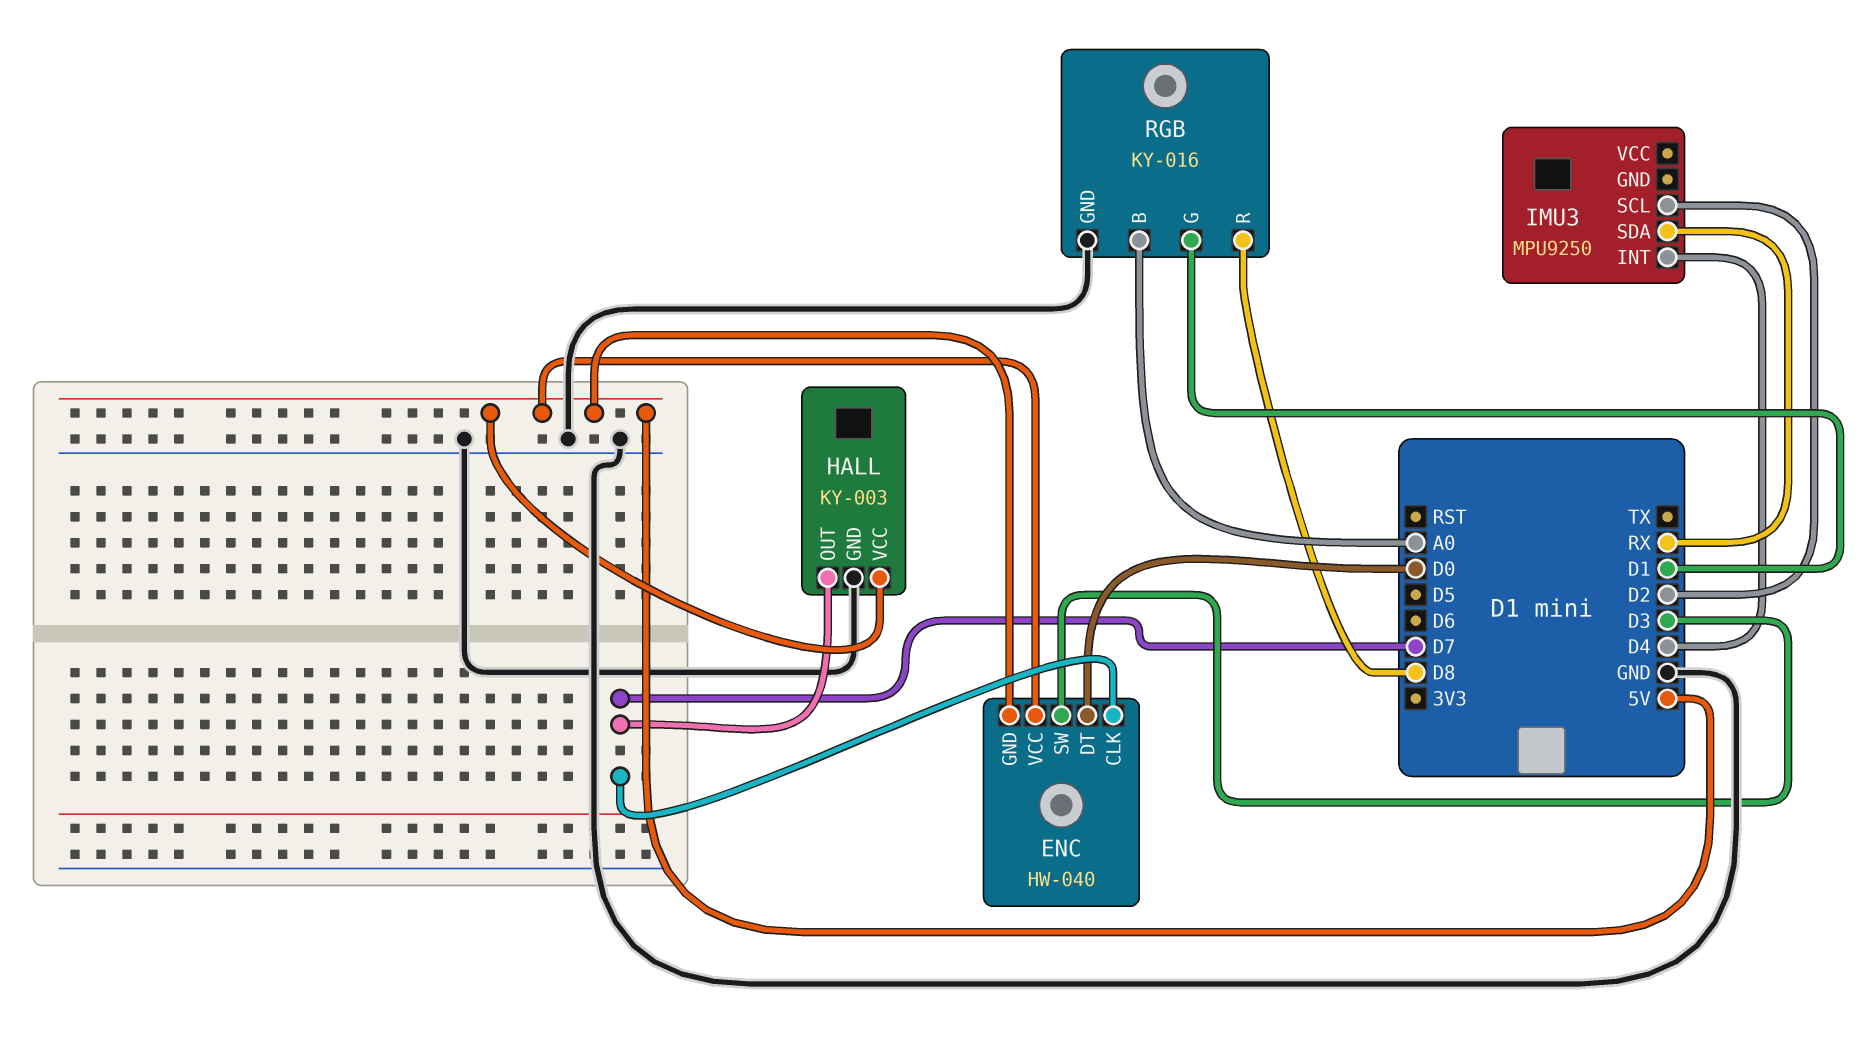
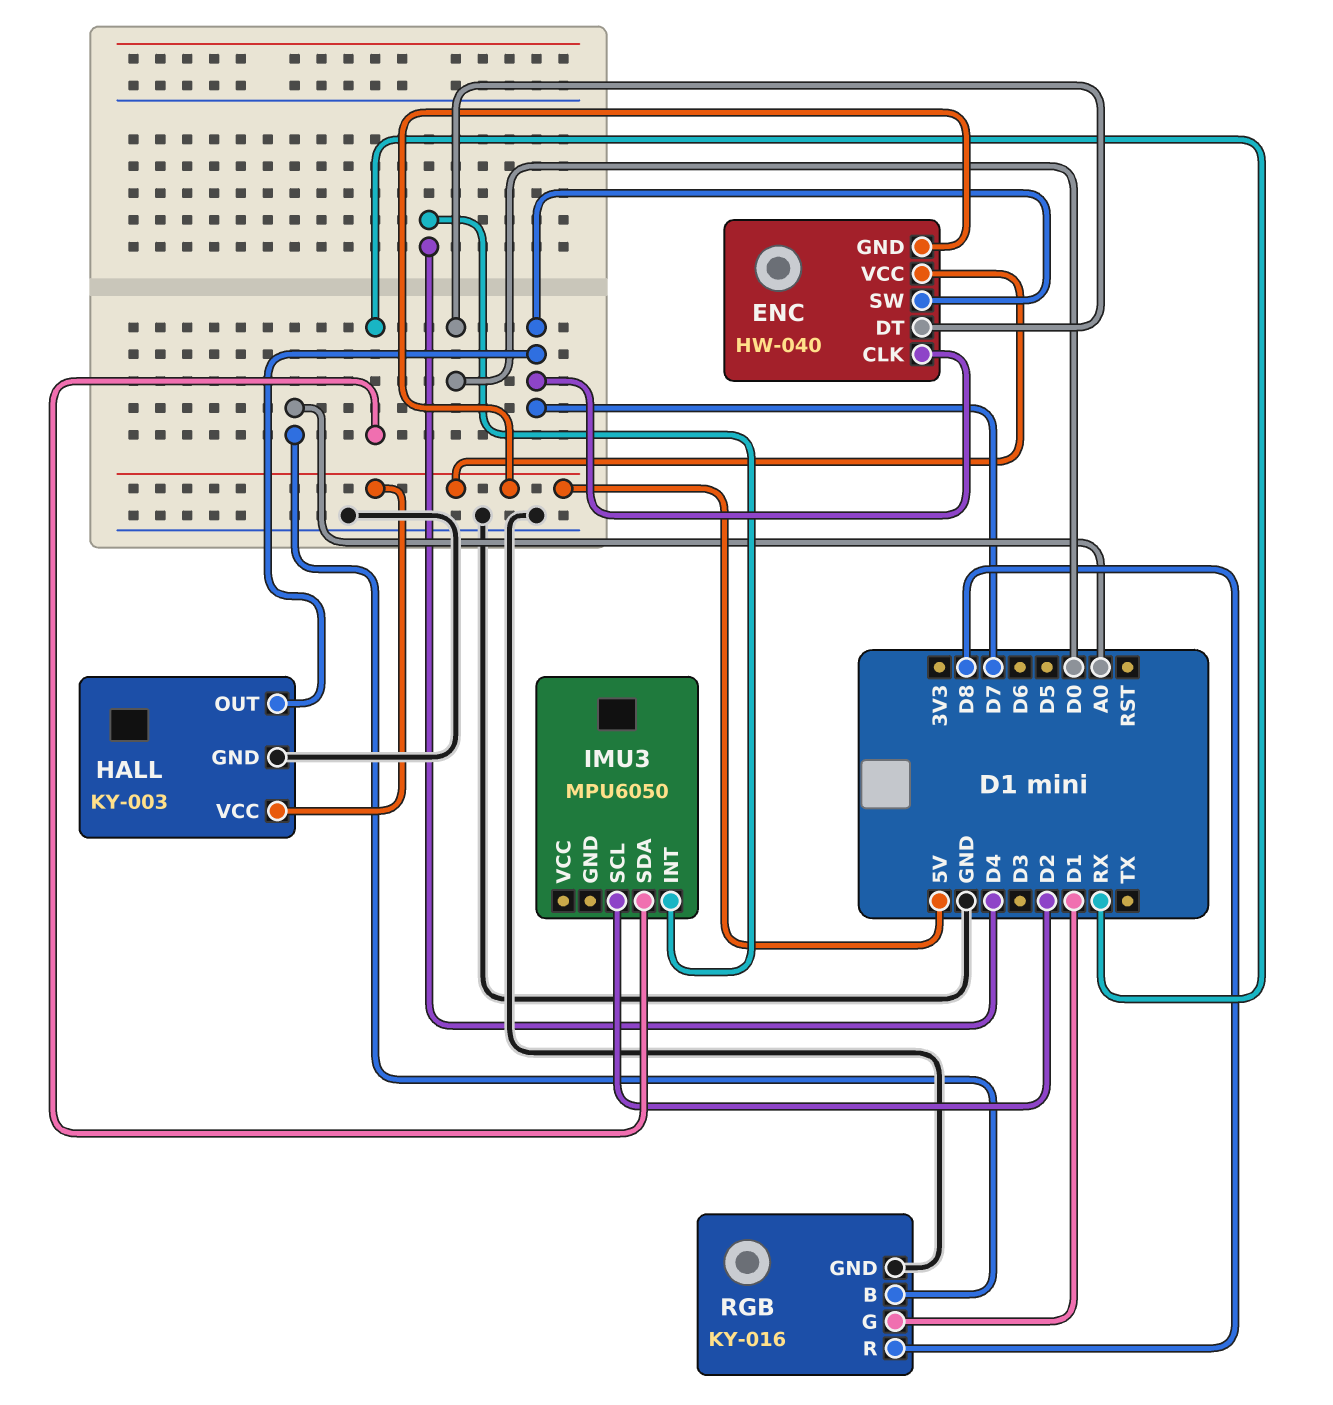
ENC pin SW: D3 -> D7
IMU3: MPU9250 -> MPU6050

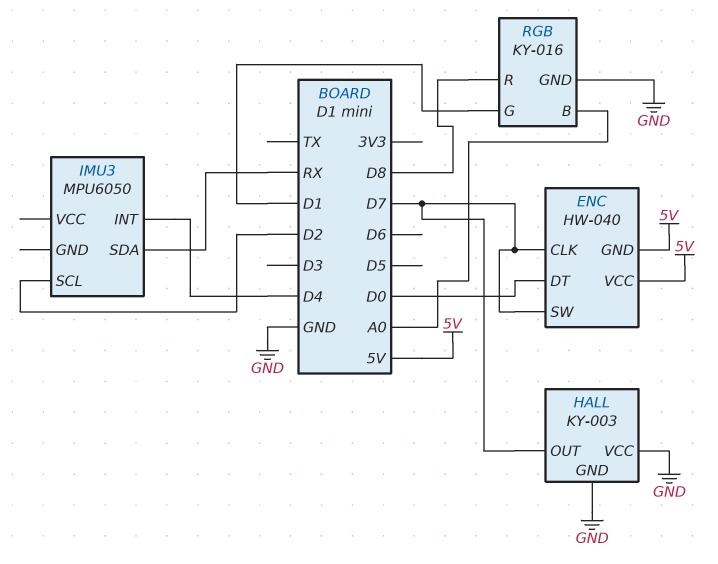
HALL pin VCC: 5V -> GND

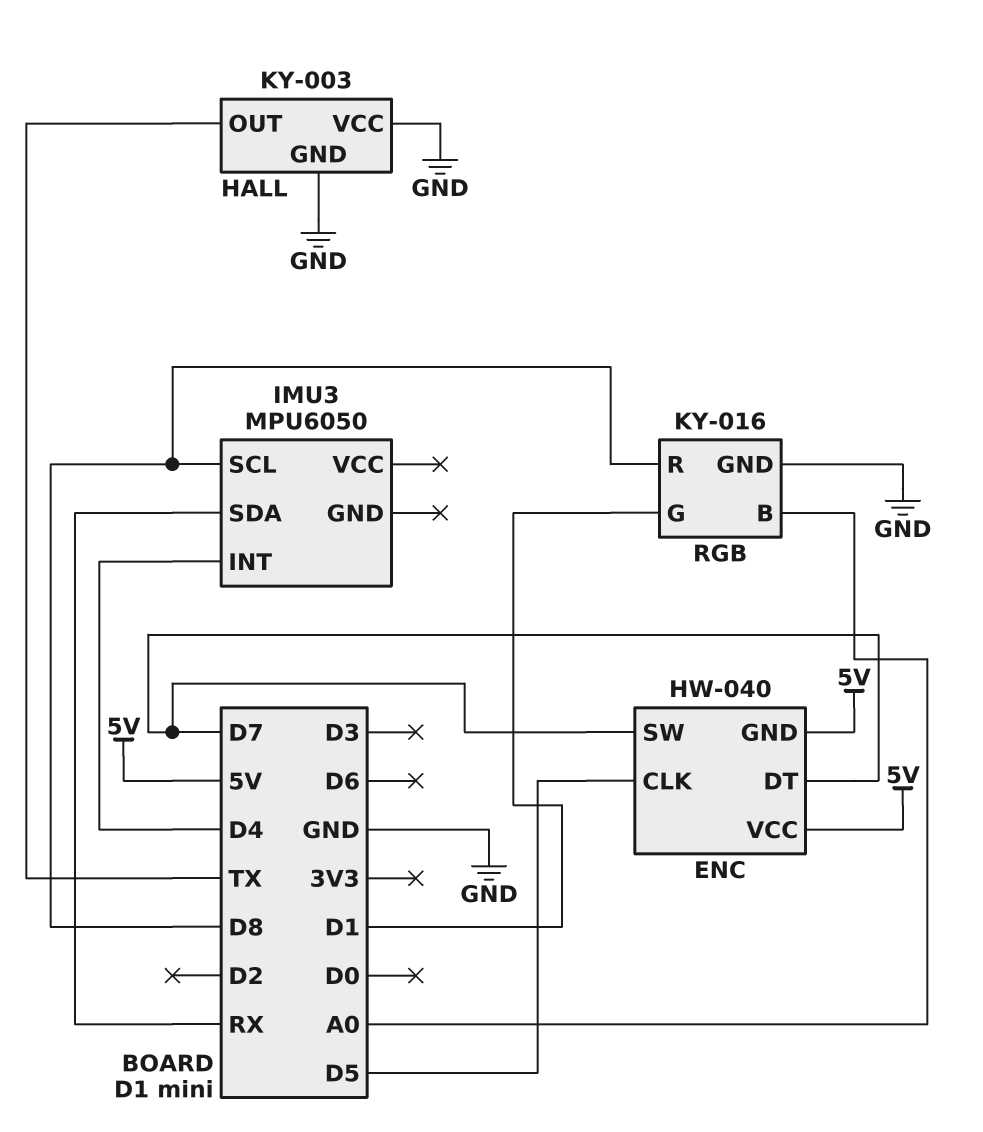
ENC pin CLK: D7 -> D5
ENC pin DT: D0 -> D7
HALL pin OUT: D7 -> TX
IMU3 pin SCL: D2 -> D8

